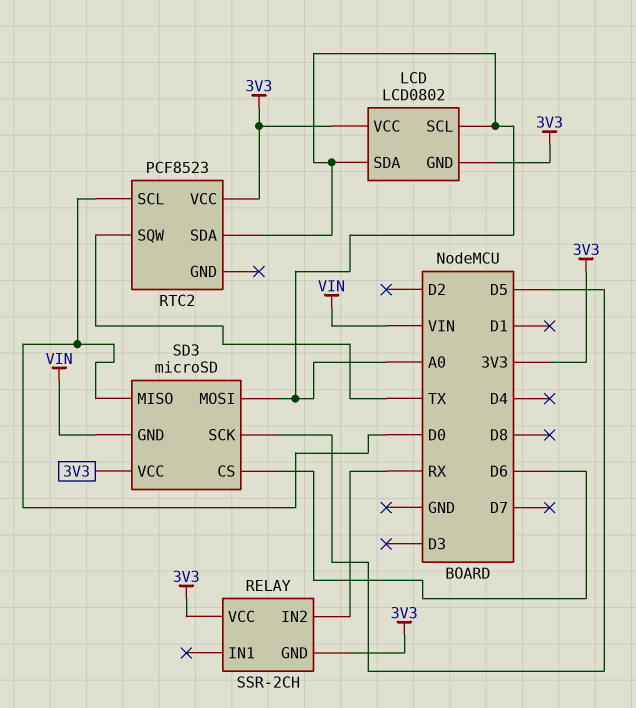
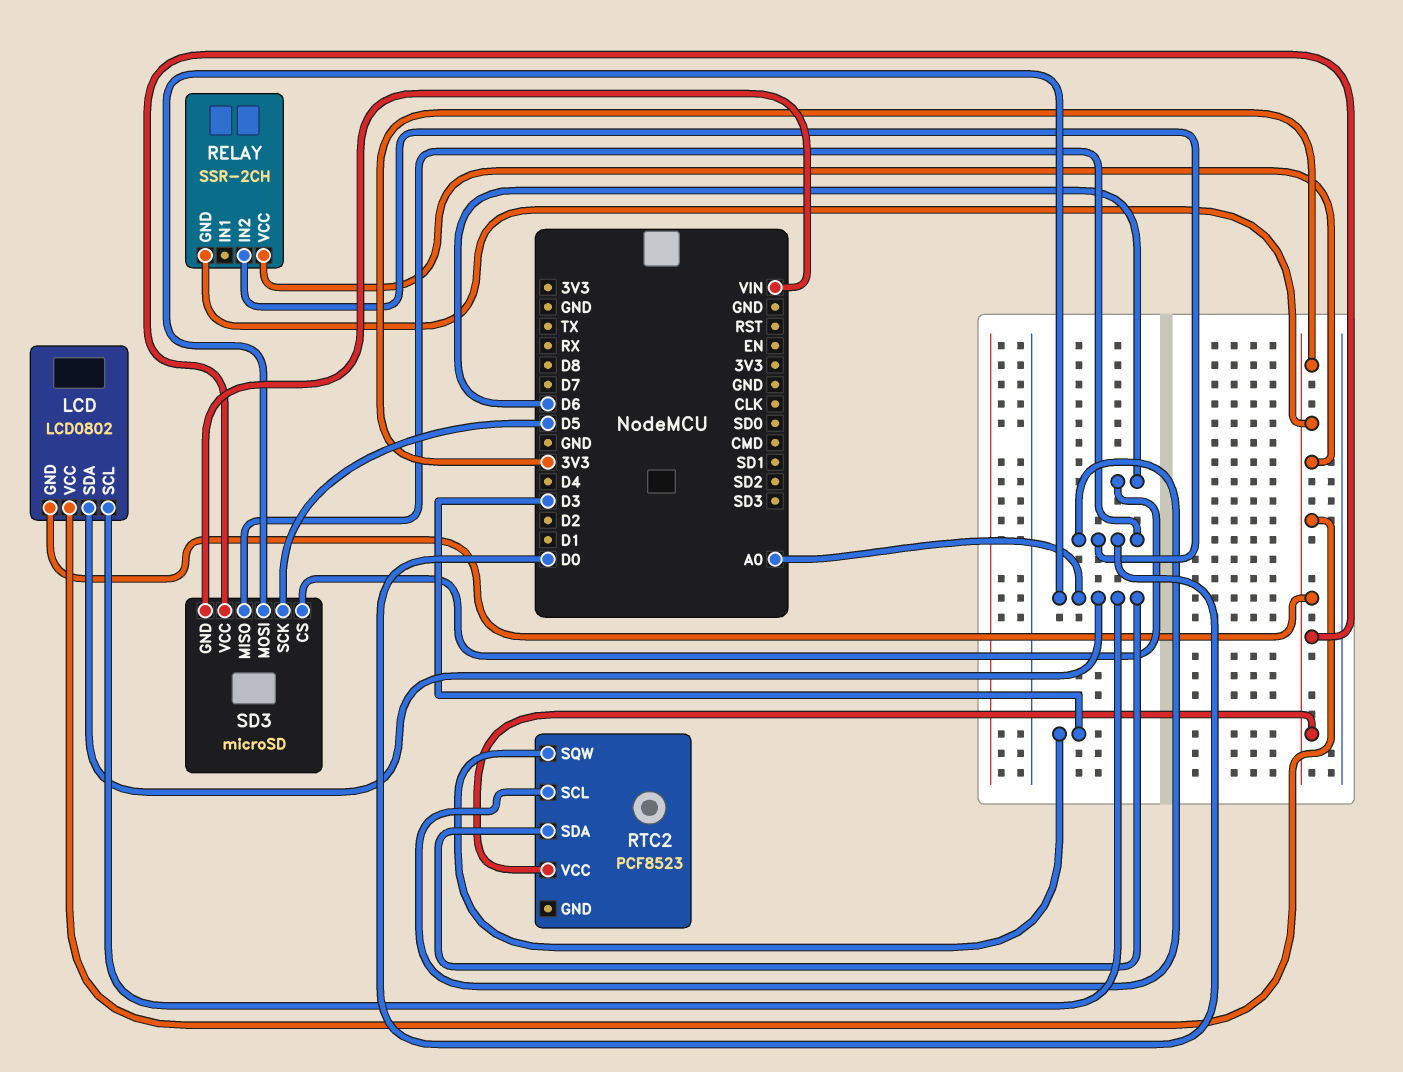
RELAY pin IN2: RX -> D0
RTC2 pin SQW: TX -> D3

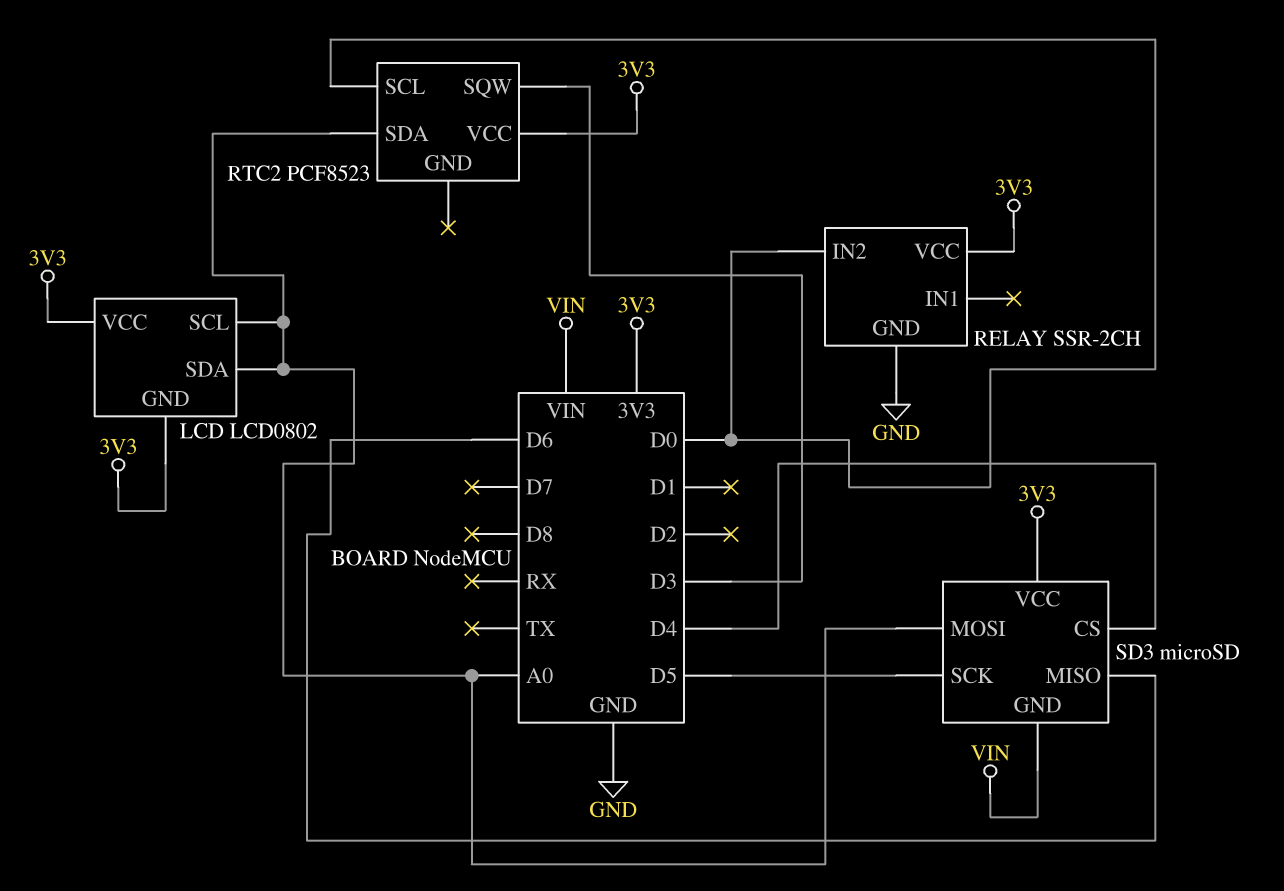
RELAY pin GND: 3V3 -> GND
SD3 pin CS: D6 -> D4
SD3 pin MISO: D0 -> D6

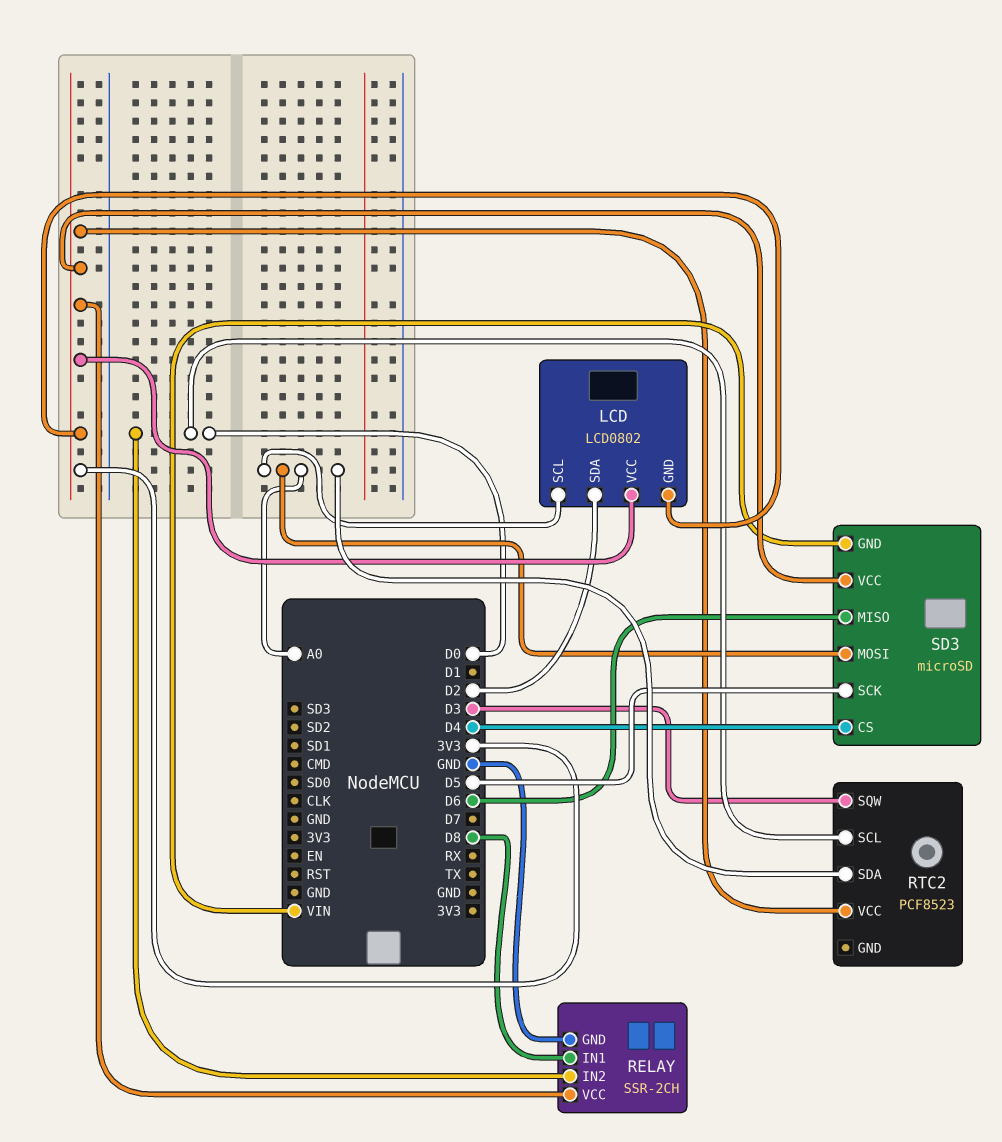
LCD pin SDA: A0 -> D2
RELAY pin IN1: none -> D8

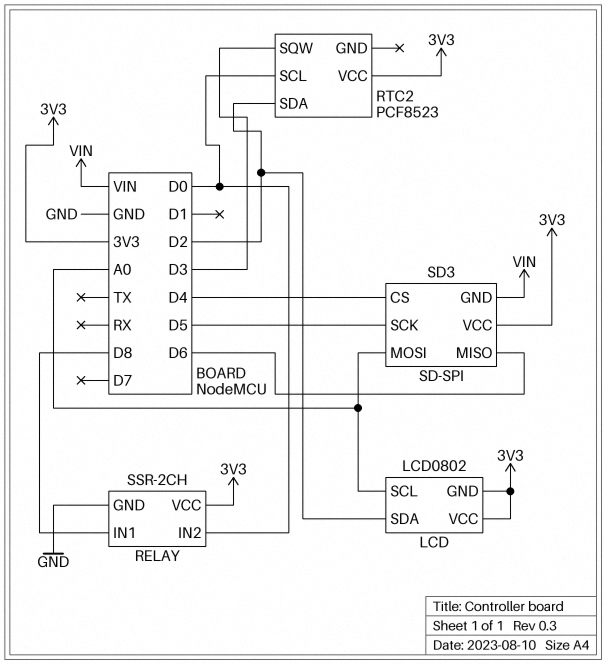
RTC2 pin SDA: A0 -> D2
SD3: microSD -> SD-SPI

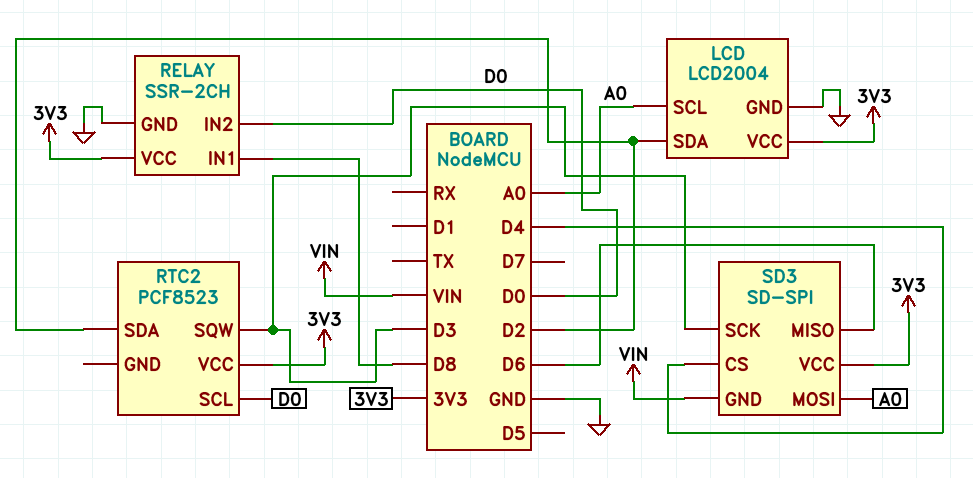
LCD: LCD0802 -> LCD2004
LCD pin GND: 3V3 -> GND
SD3 pin SCK: D5 -> D3

